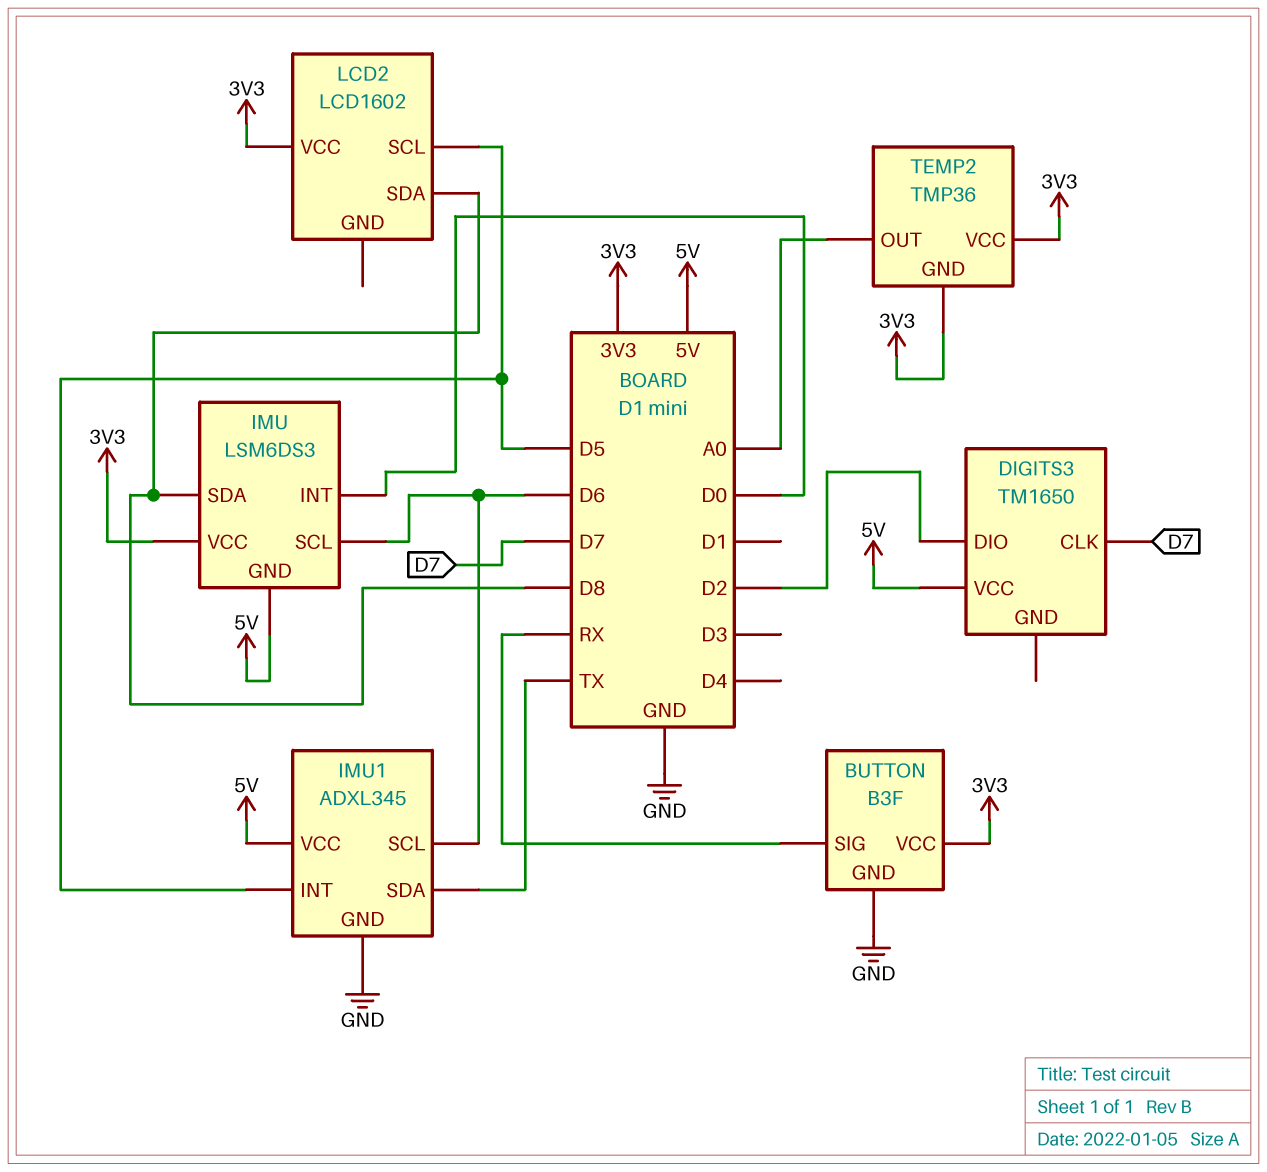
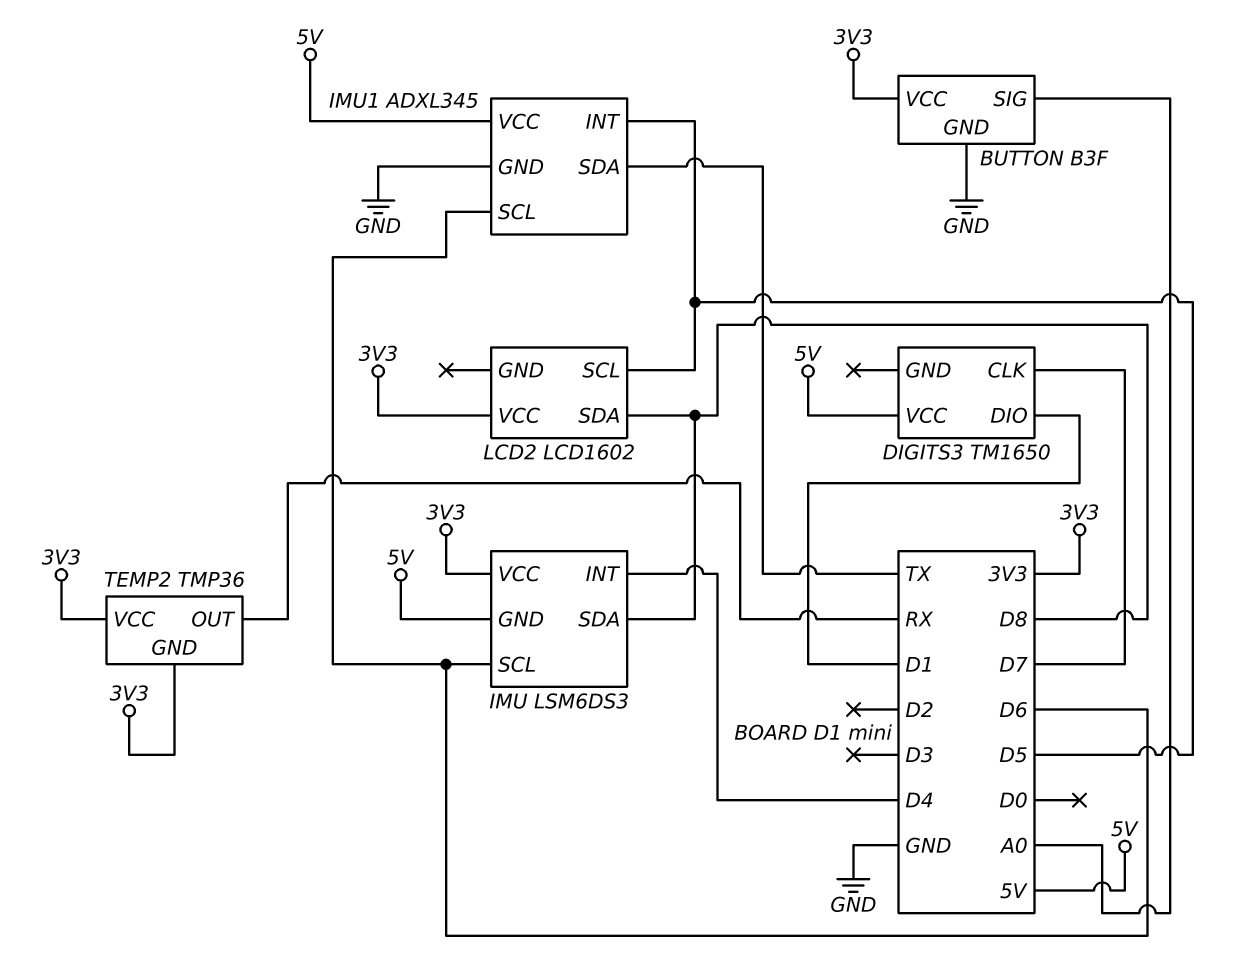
BUTTON pin SIG: RX -> A0
DIGITS3 pin DIO: D2 -> D1
IMU pin INT: D0 -> D4
TEMP2 pin OUT: A0 -> RX

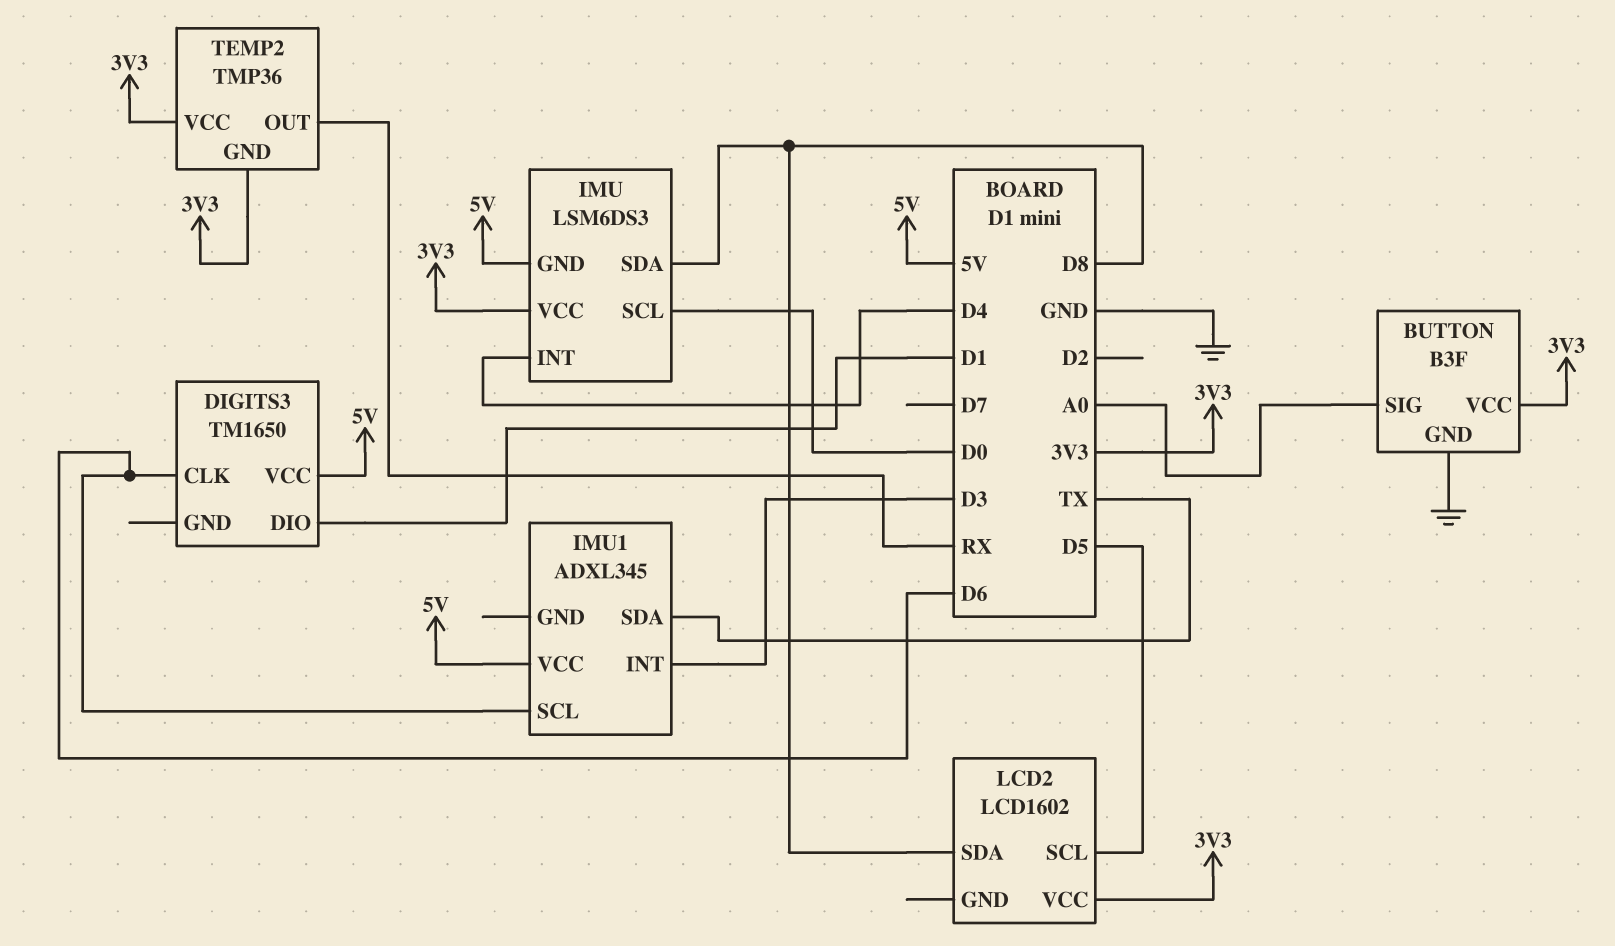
DIGITS3 pin CLK: D7 -> D6
IMU pin SCL: D6 -> D0
IMU1 pin GND: GND -> none
IMU1 pin INT: D5 -> D3

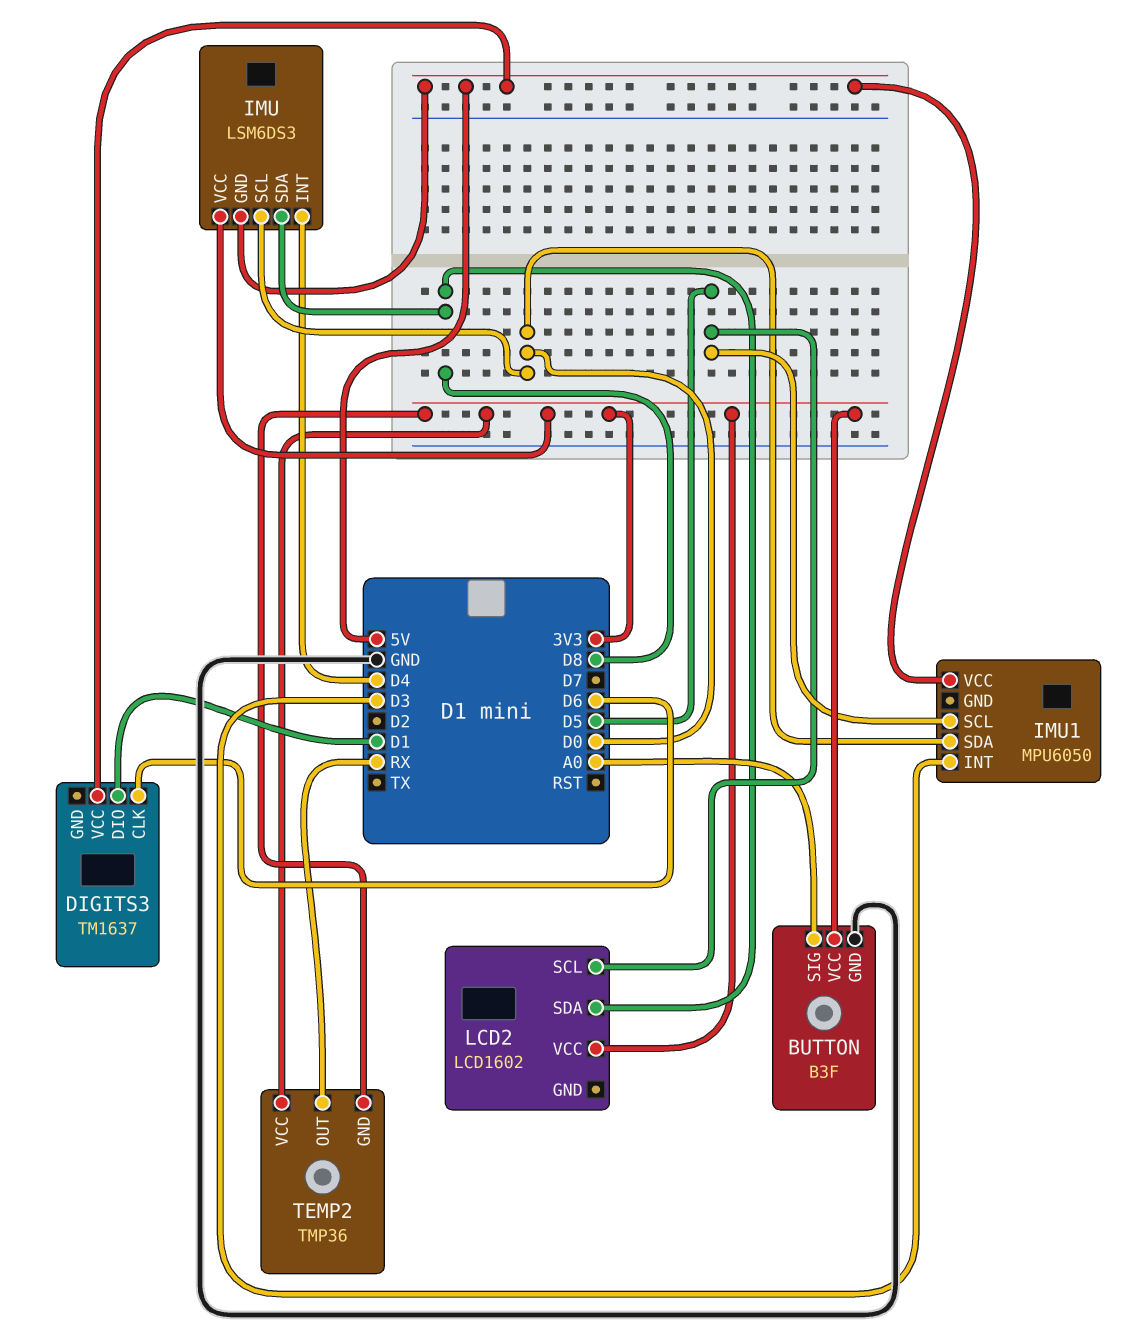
DIGITS3: TM1650 -> TM1637
IMU1: ADXL345 -> MPU6050
IMU1 pin SCL: D6 -> D5
IMU1 pin SDA: TX -> D0

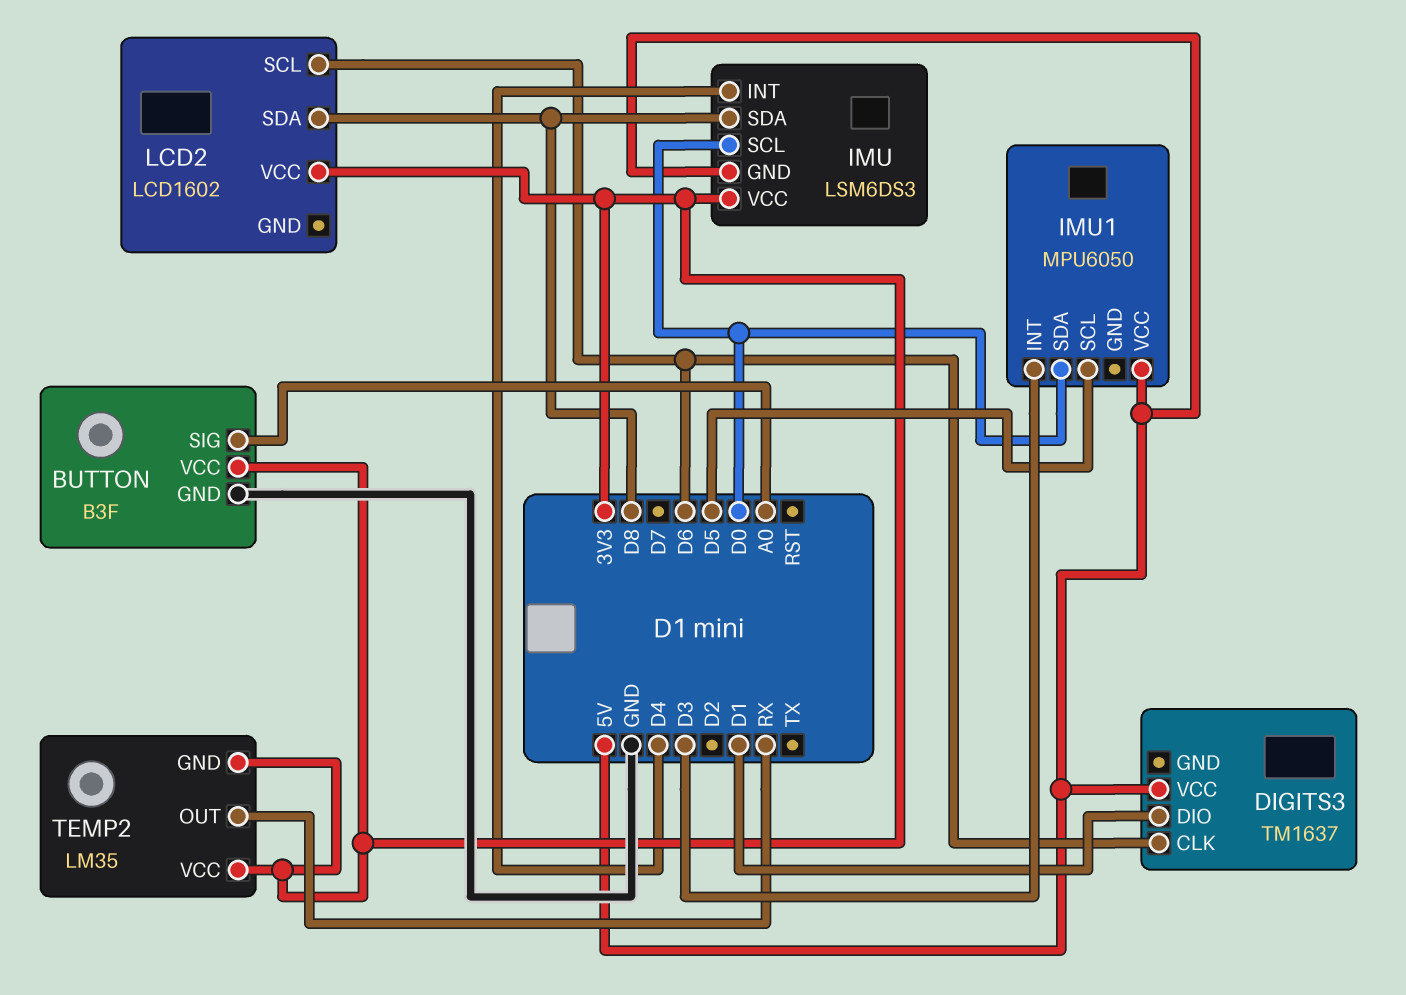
LCD2 pin SCL: D5 -> D6
TEMP2: TMP36 -> LM35

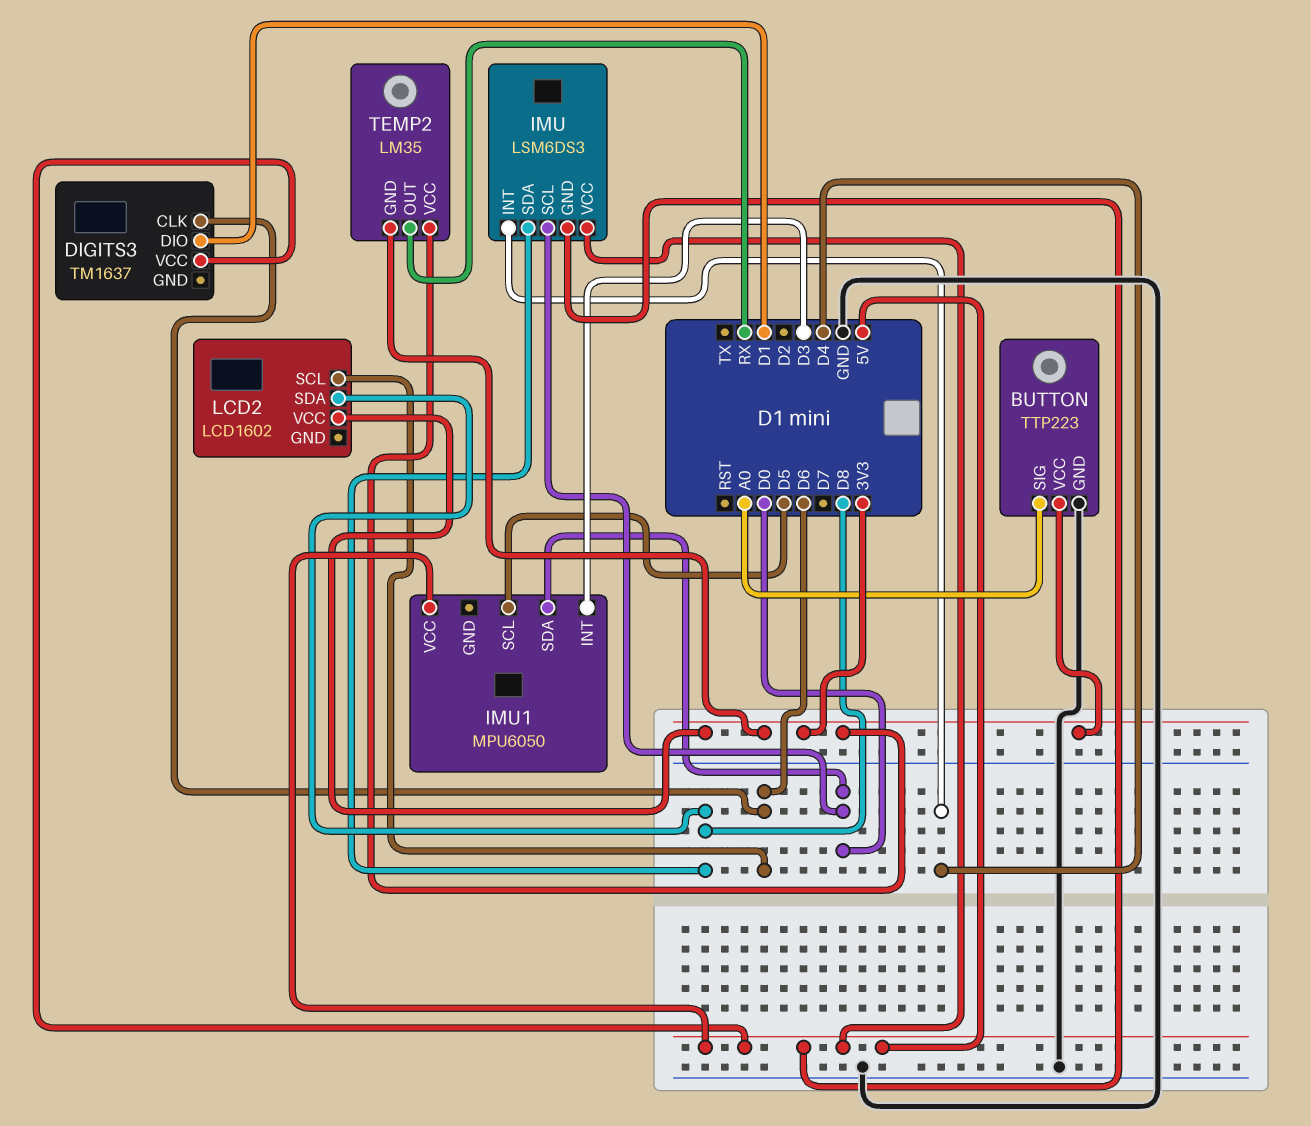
BUTTON: B3F -> TTP223
IMU pin VCC: 3V3 -> 5V

